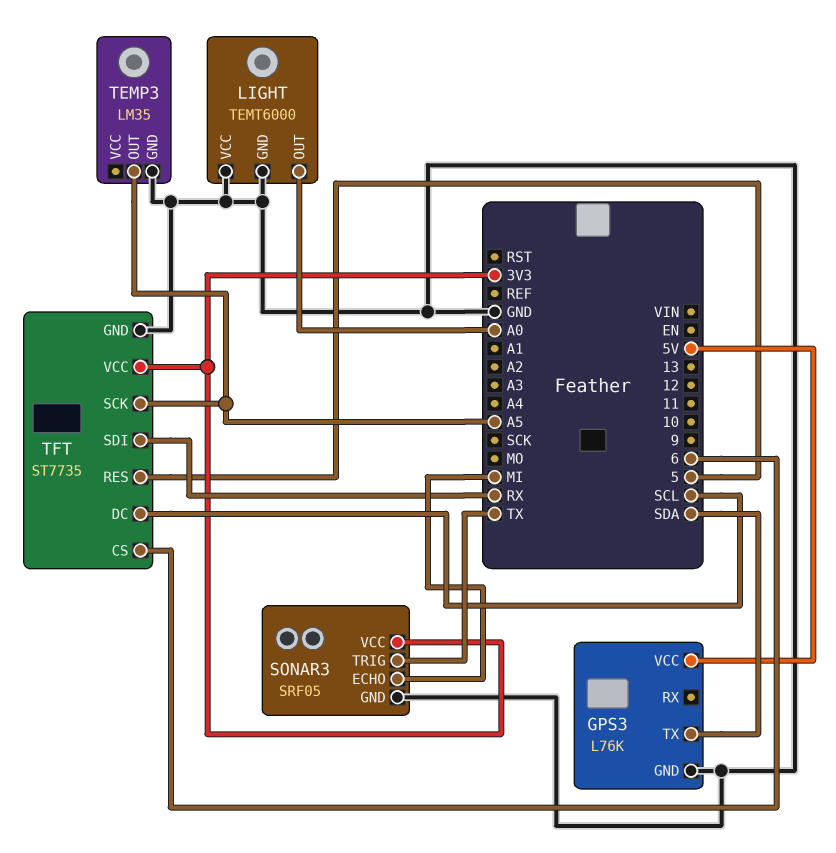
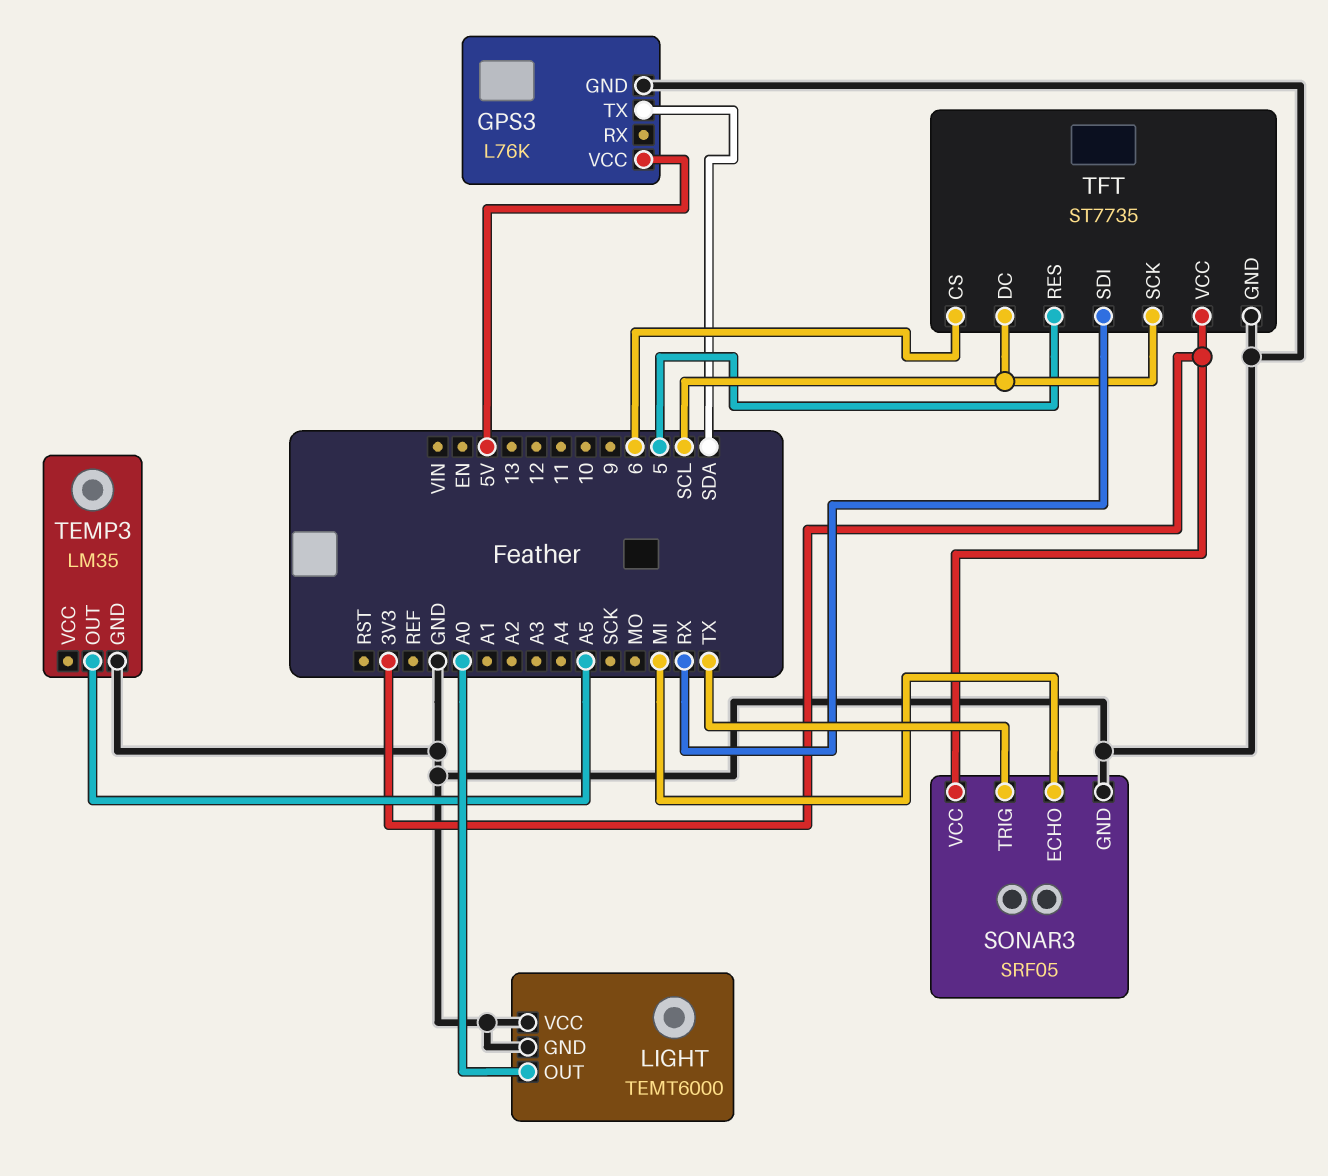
TFT pin SCK: A5 -> SCL

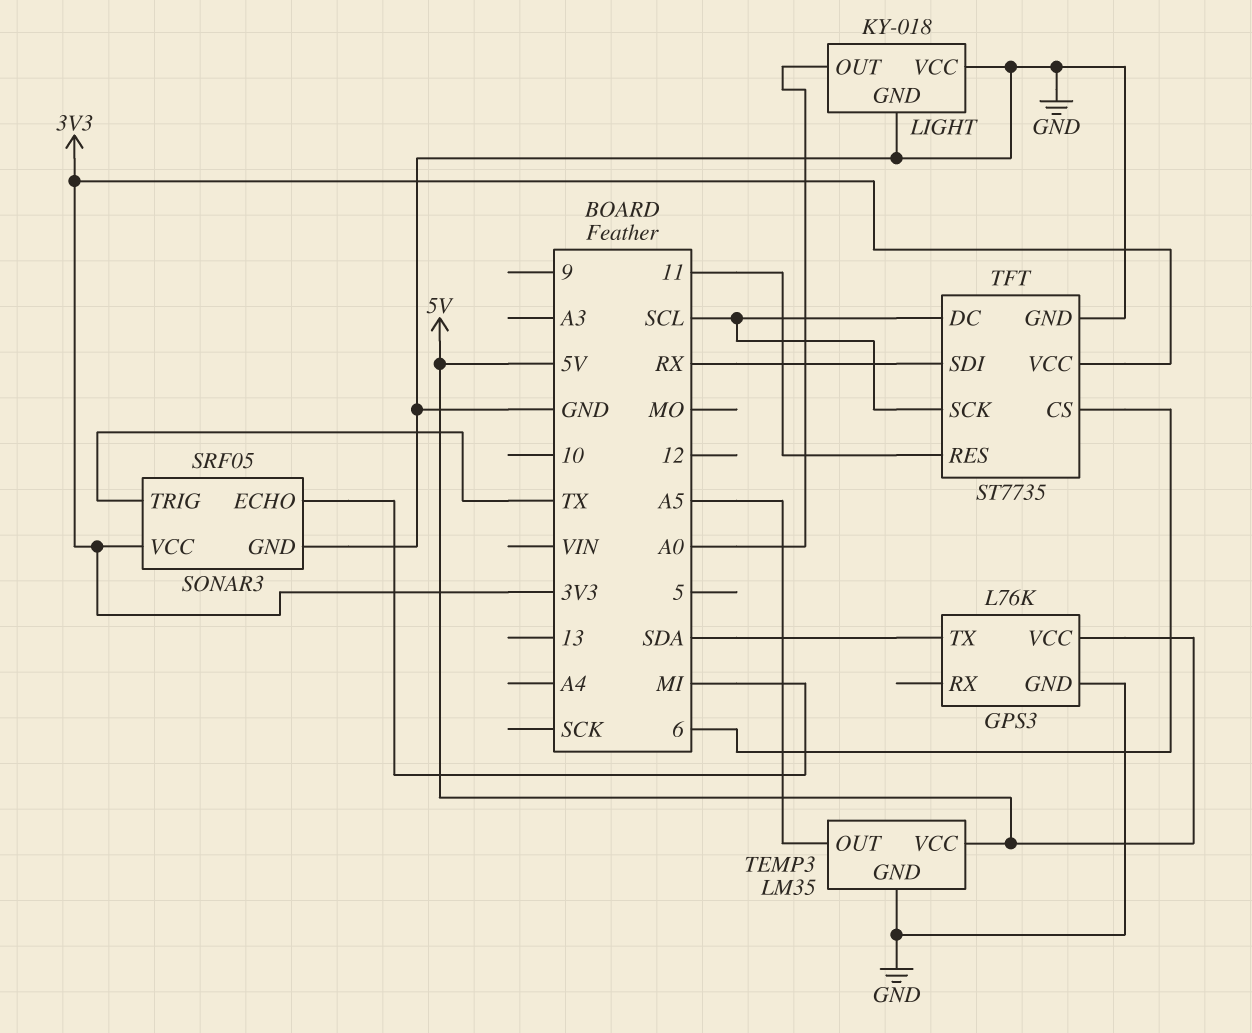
LIGHT: TEMT6000 -> KY-018
TEMP3 pin VCC: none -> 5V
TFT pin RES: 5 -> 11

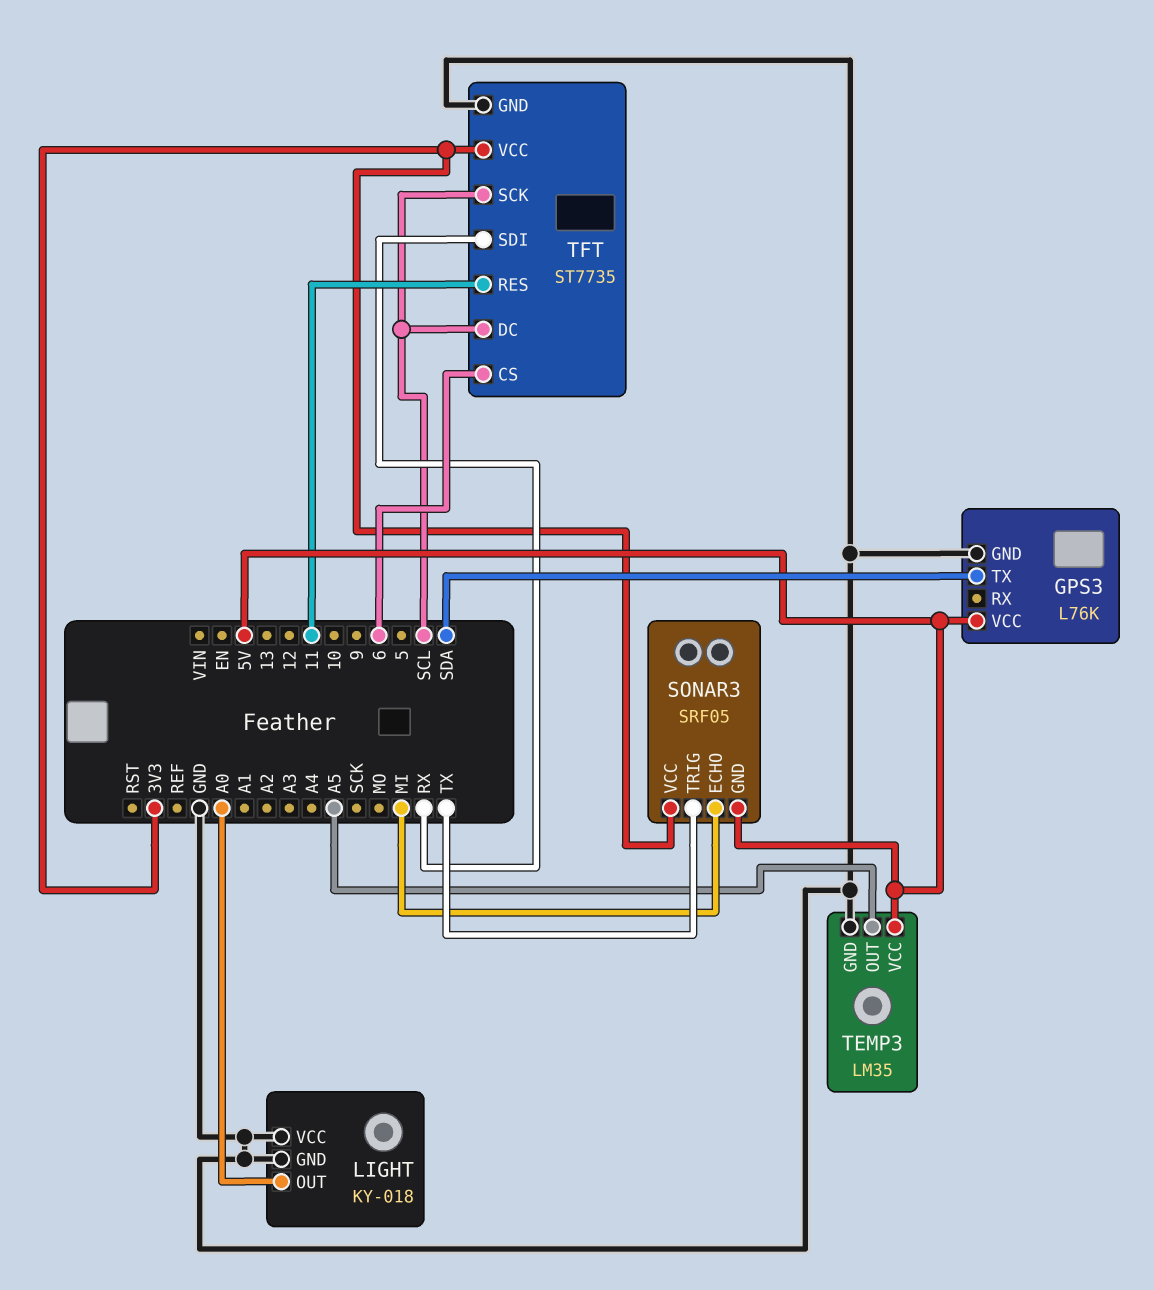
SONAR3 pin GND: GND -> 5V

